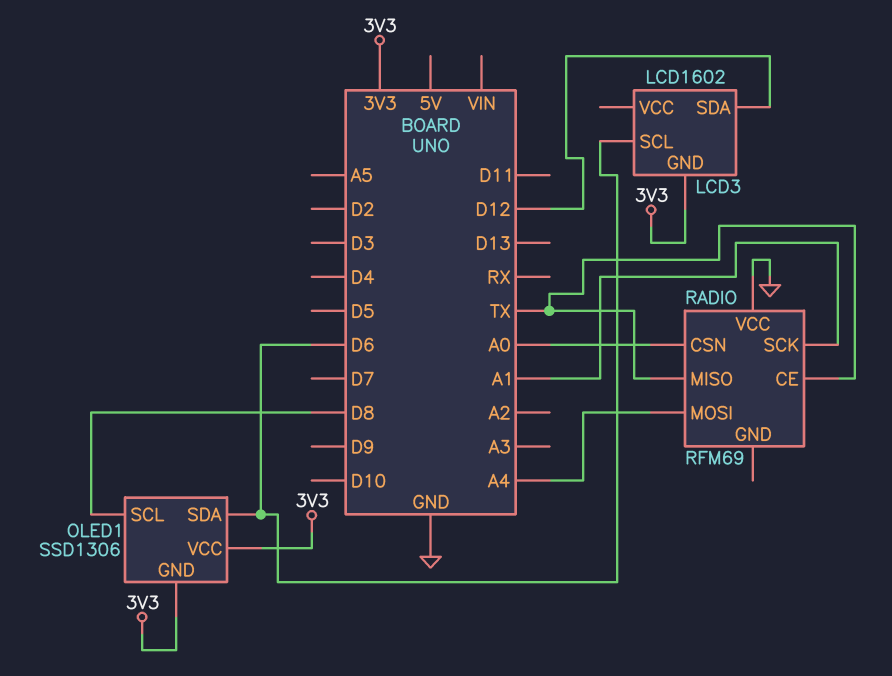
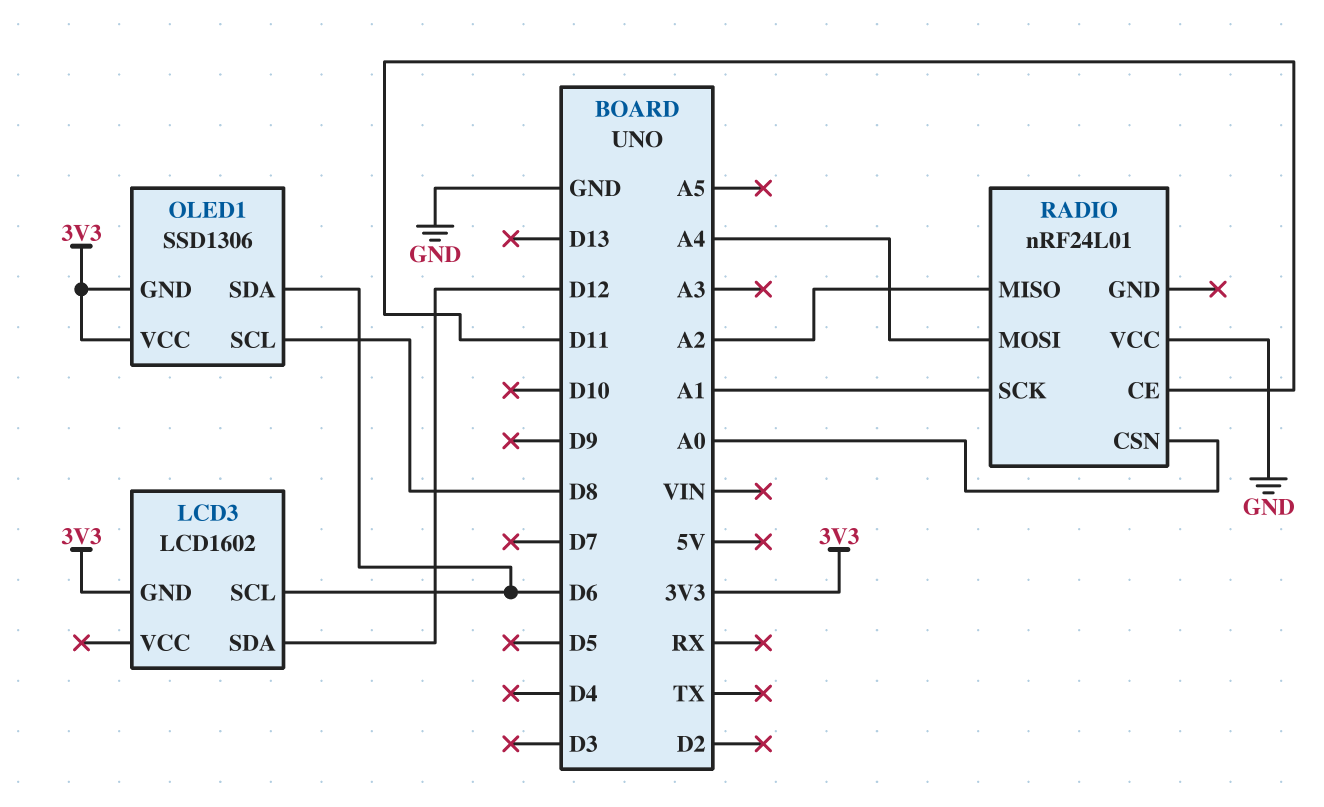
RADIO: RFM69 -> nRF24L01
RADIO pin CE: TX -> D11
RADIO pin MISO: TX -> A2

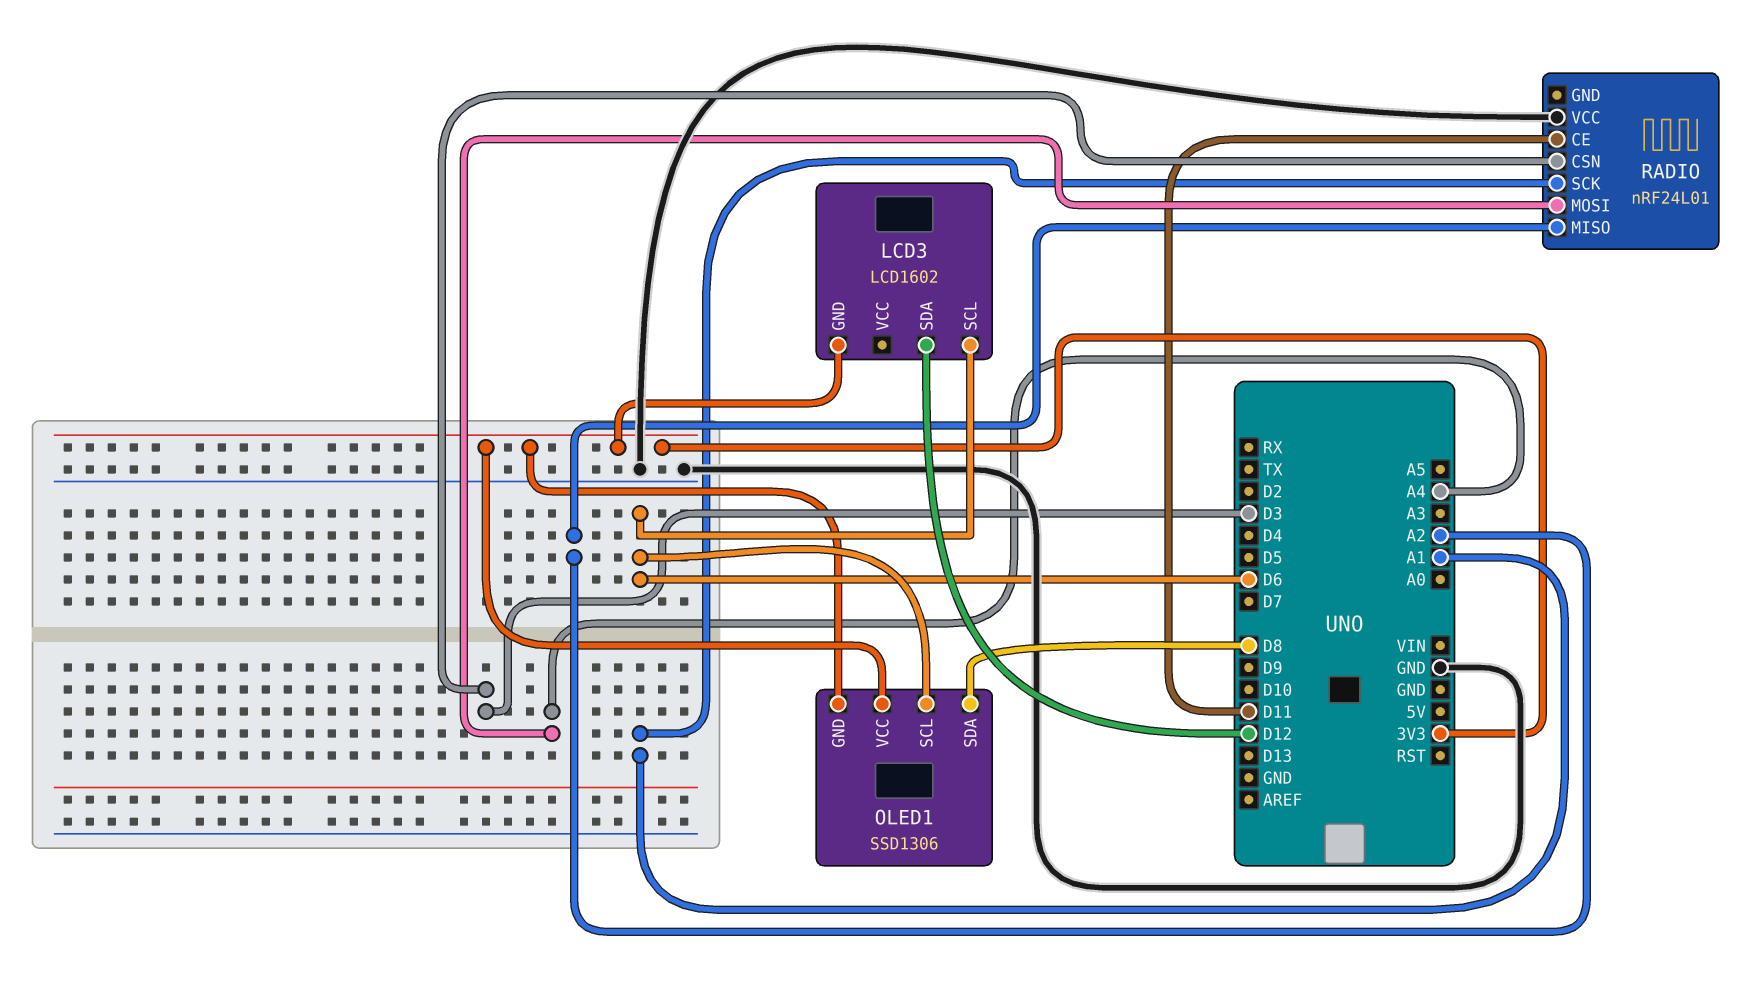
OLED1 pin SCL: D8 -> D6
OLED1 pin SDA: D6 -> D8
RADIO pin CSN: A0 -> D3

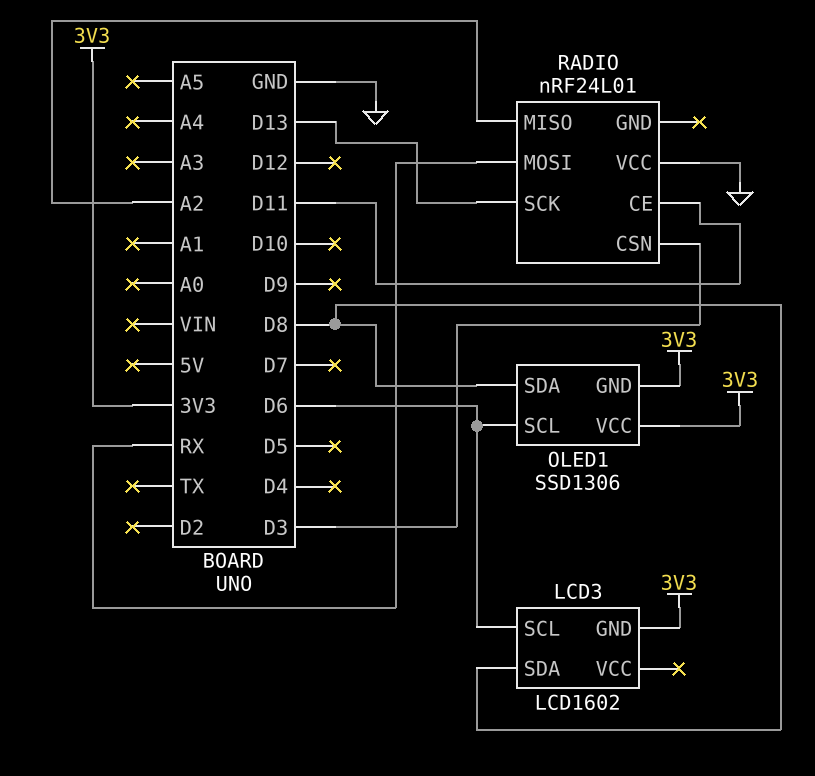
LCD3 pin SDA: D12 -> D8
RADIO pin MOSI: A4 -> RX
RADIO pin SCK: A1 -> D13

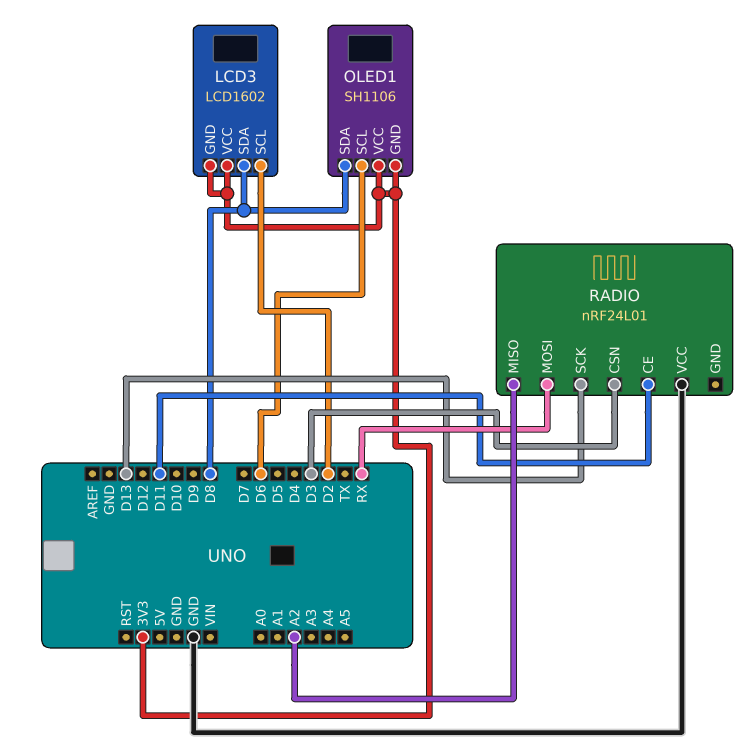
LCD3 pin SCL: D6 -> D2
LCD3 pin VCC: none -> 3V3
OLED1: SSD1306 -> SH1106

